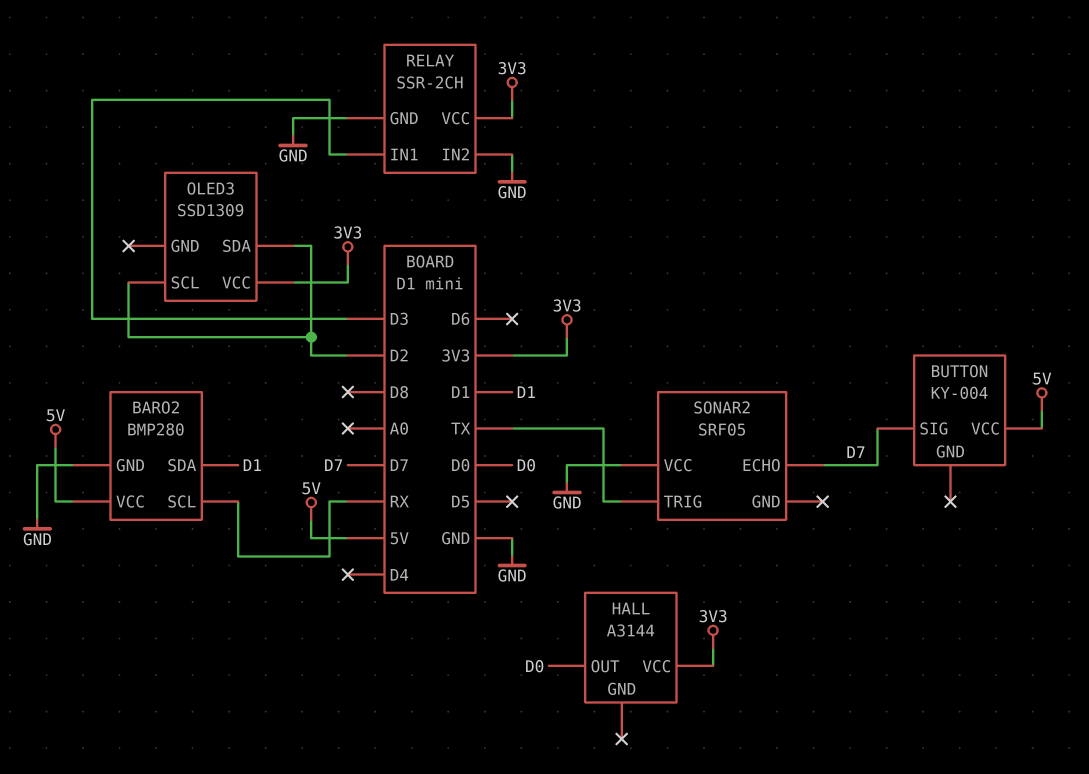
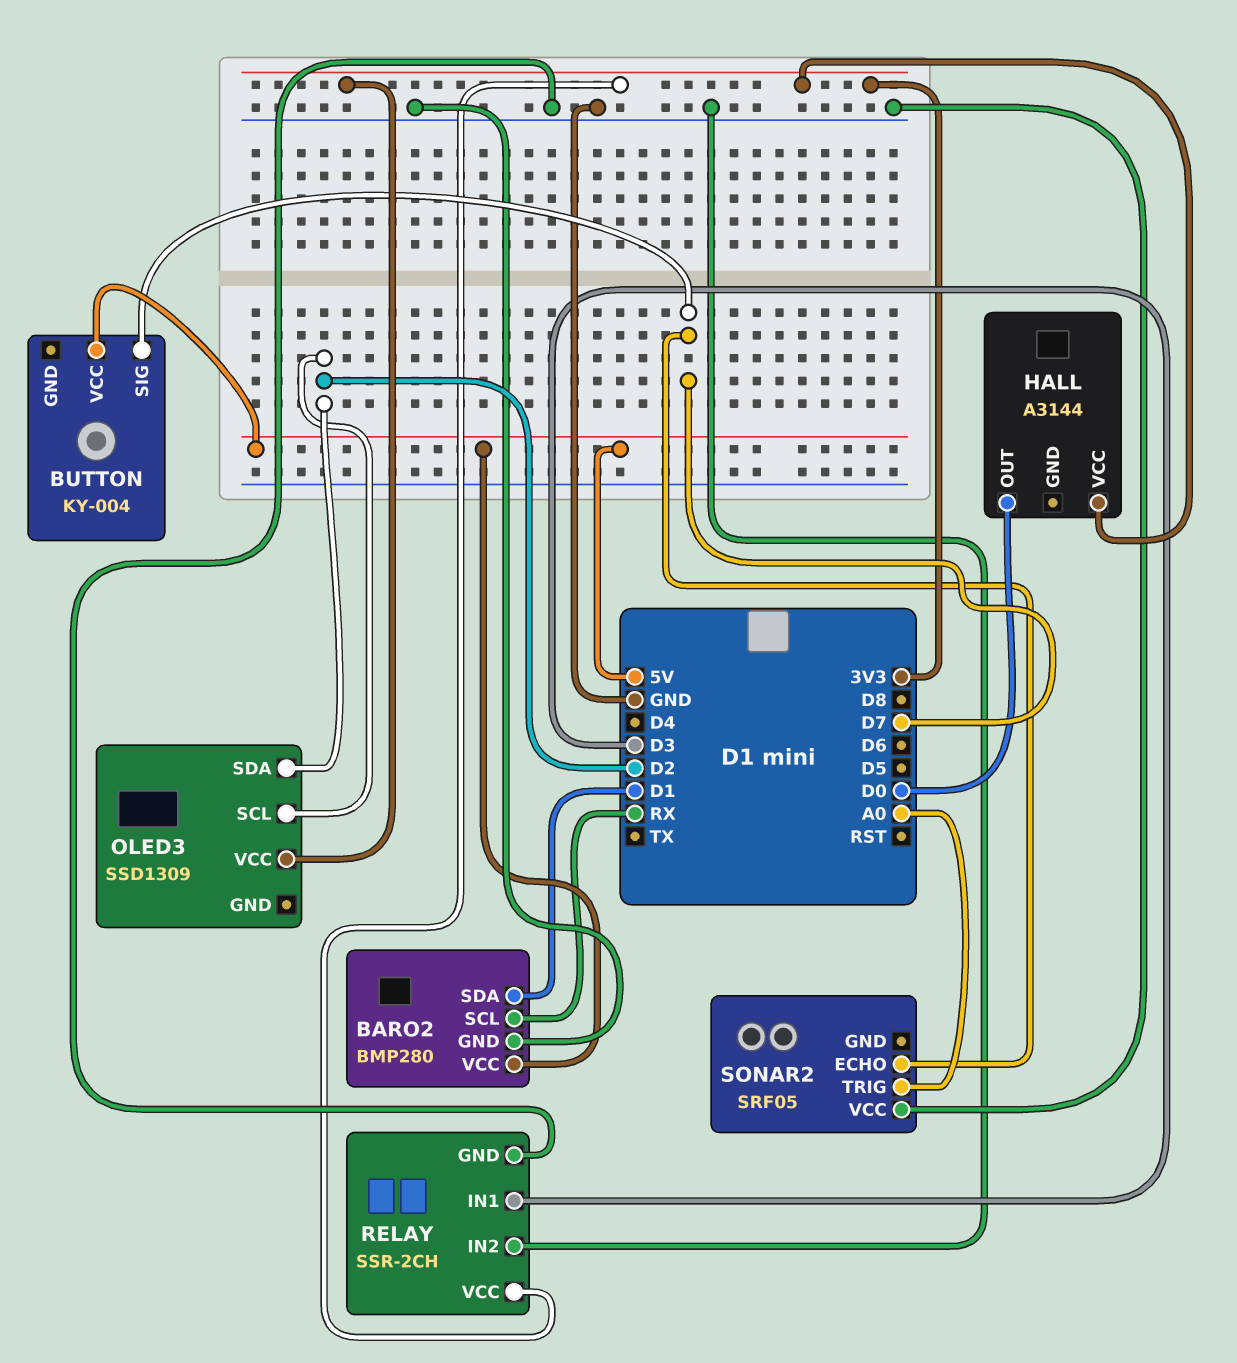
SONAR2 pin TRIG: TX -> A0

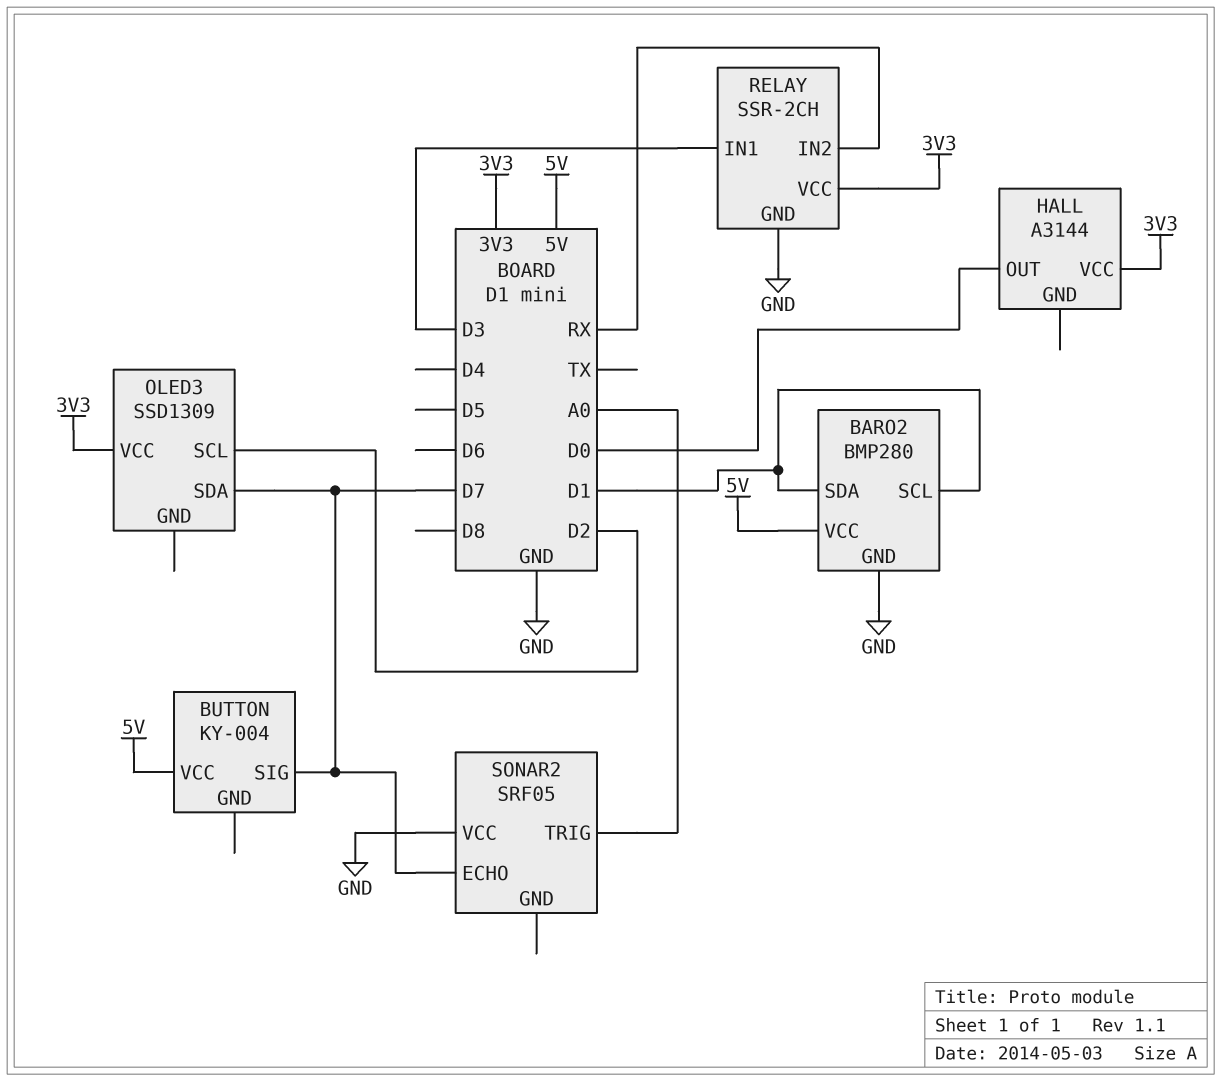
BARO2 pin SCL: RX -> D1
OLED3 pin SDA: D2 -> D7
RELAY pin IN2: GND -> RX

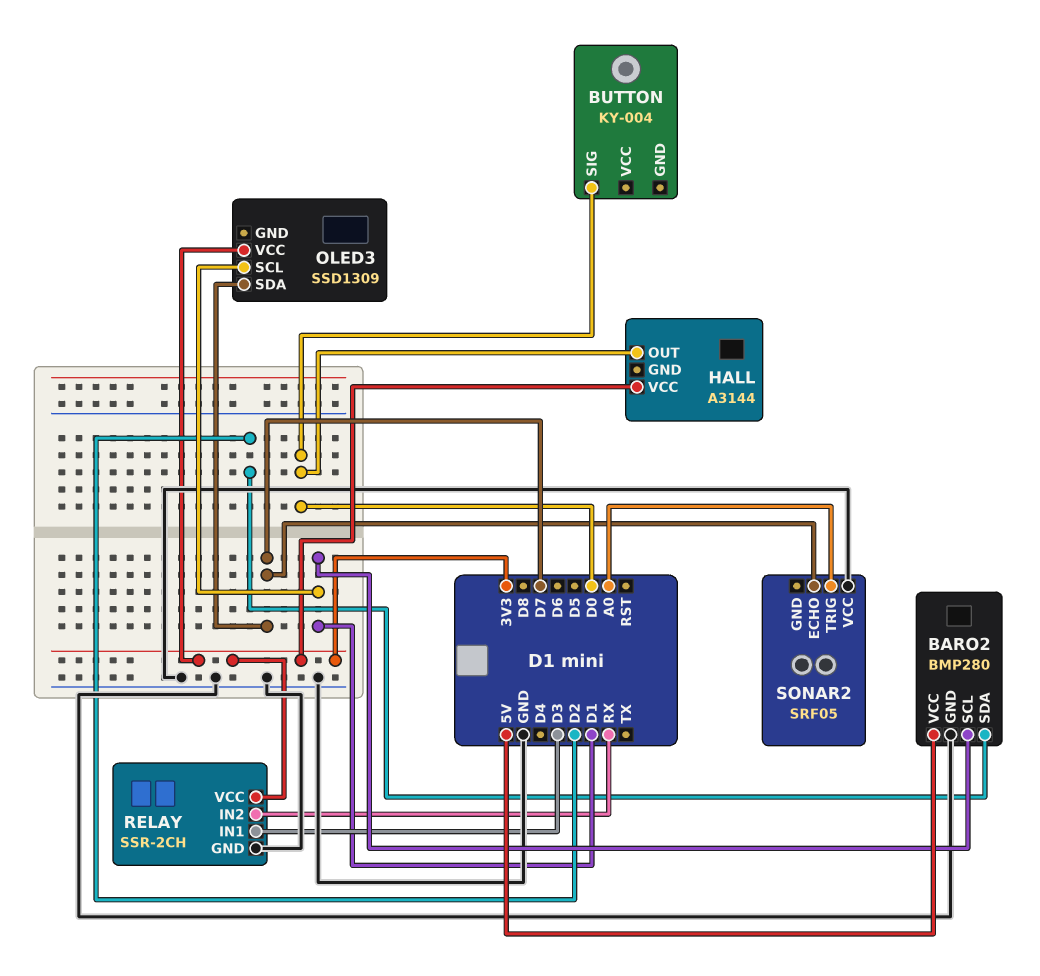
BARO2 pin SDA: D1 -> D2
BUTTON pin SIG: D7 -> D0
BUTTON pin VCC: 5V -> none
OLED3 pin SCL: D2 -> D1

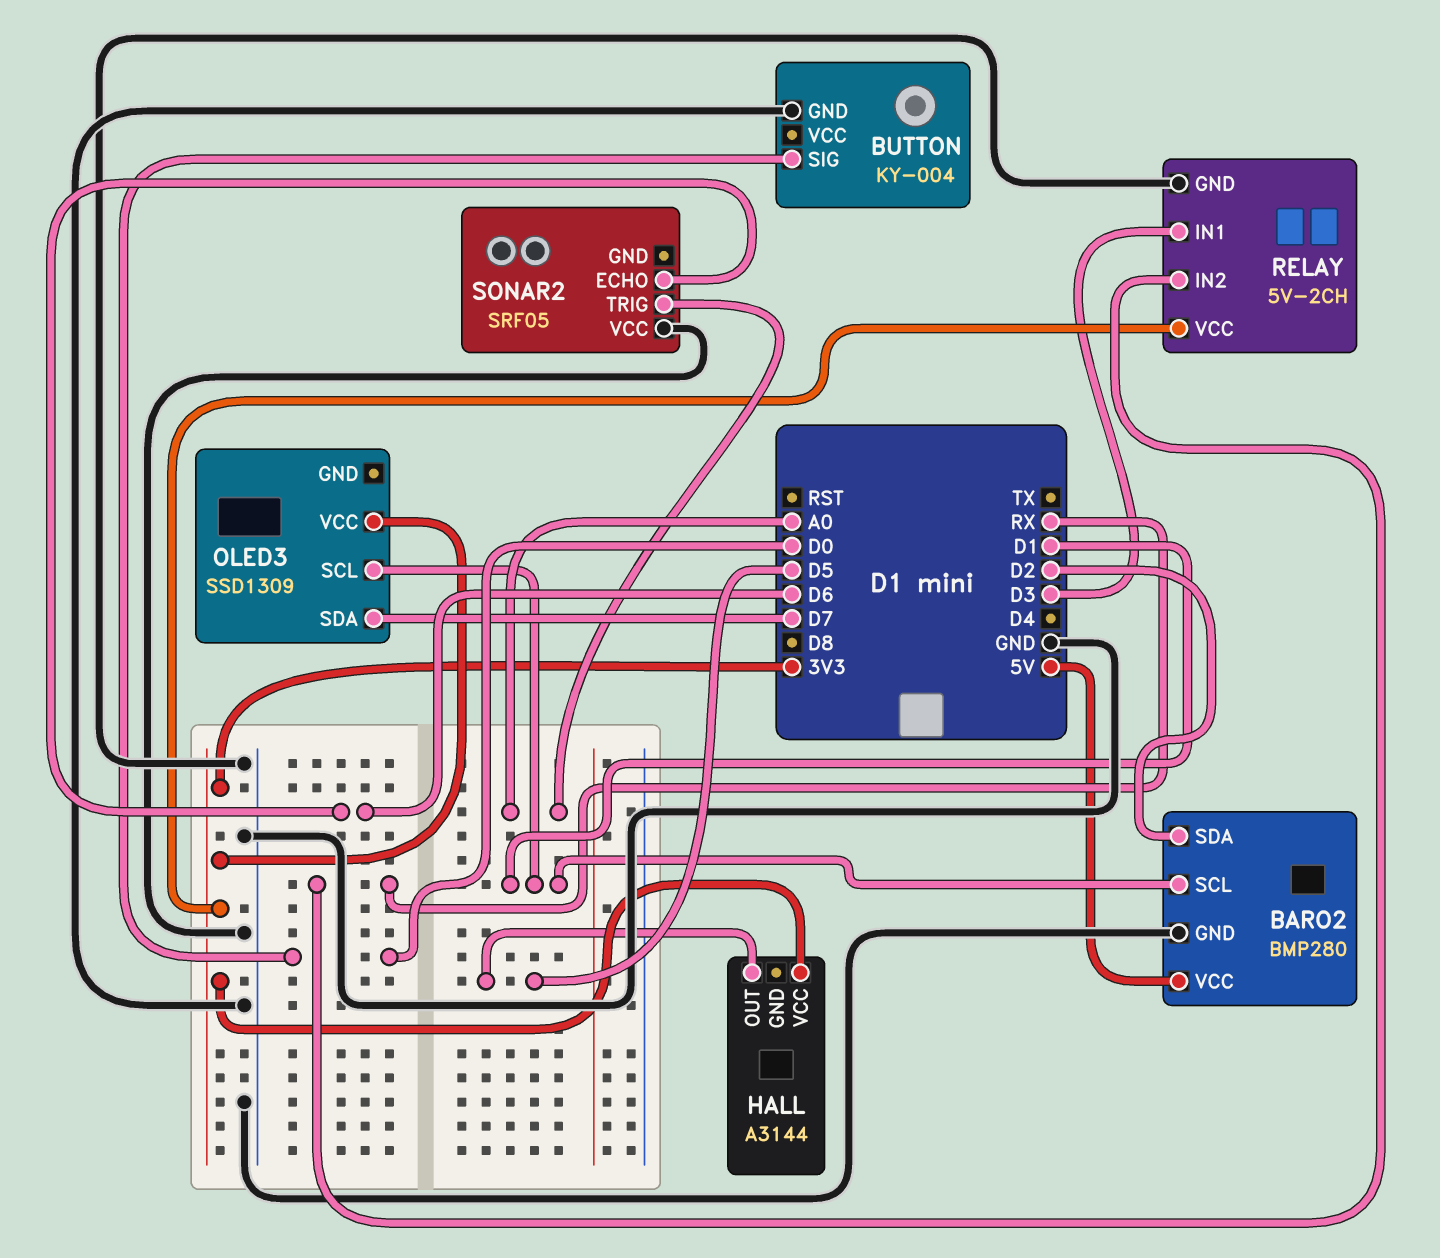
BUTTON pin GND: none -> GND
HALL pin OUT: D0 -> D5
RELAY: SSR-2CH -> 5V-2CH
SONAR2 pin ECHO: D7 -> D6

